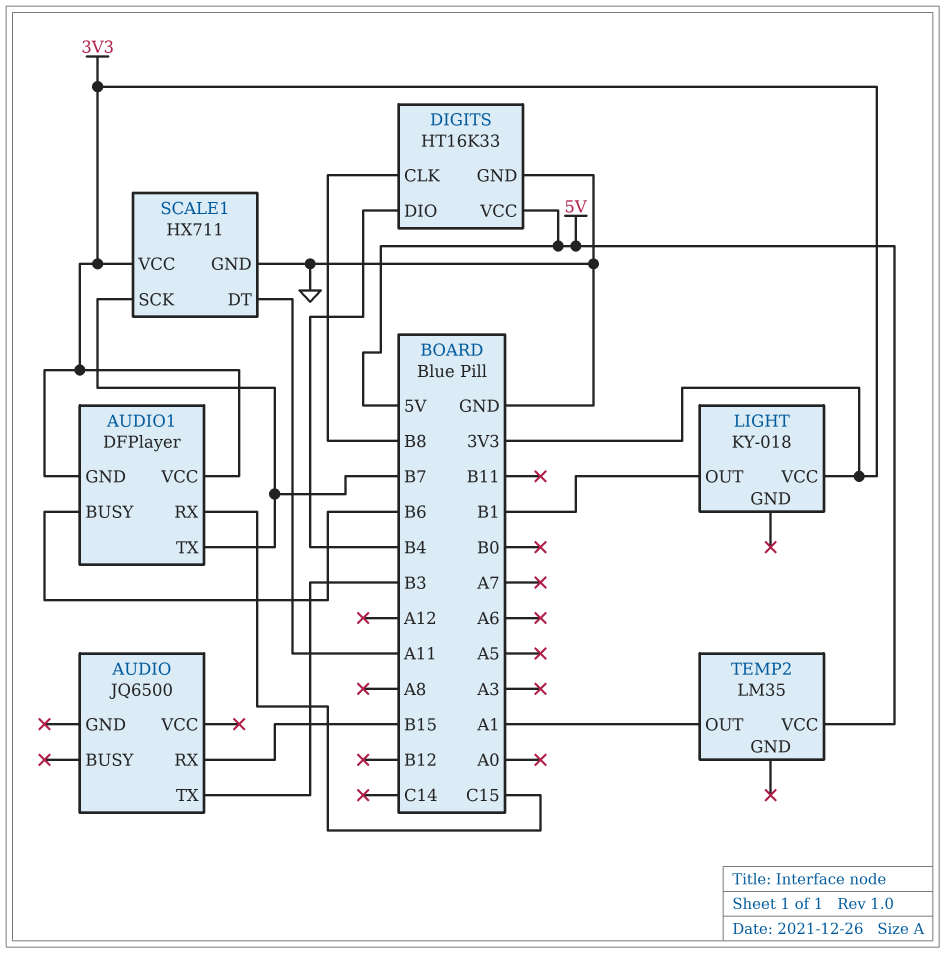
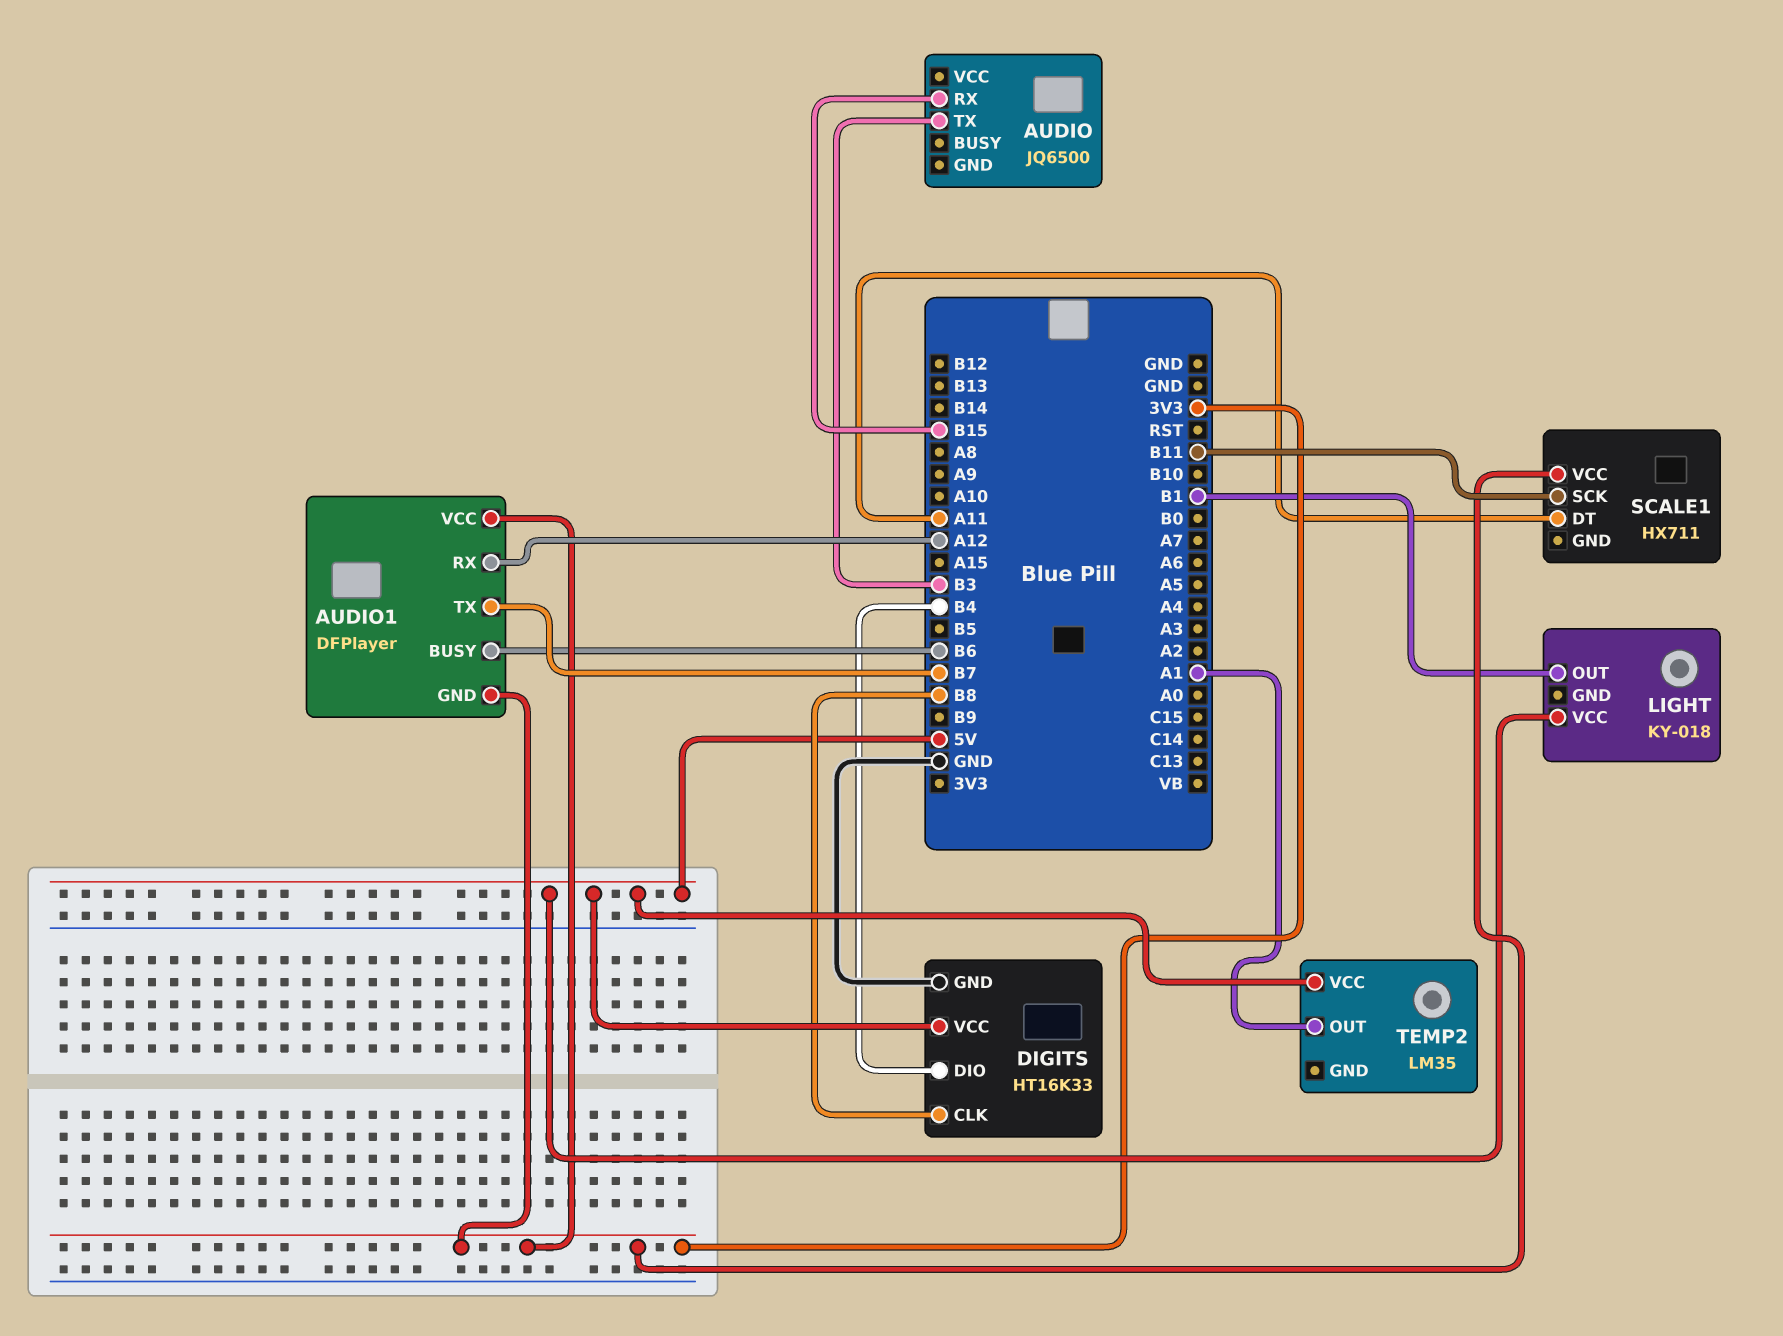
AUDIO1 pin RX: C15 -> A12
LIGHT pin VCC: 3V3 -> 5V
SCALE1 pin GND: GND -> none
SCALE1 pin SCK: B7 -> B11

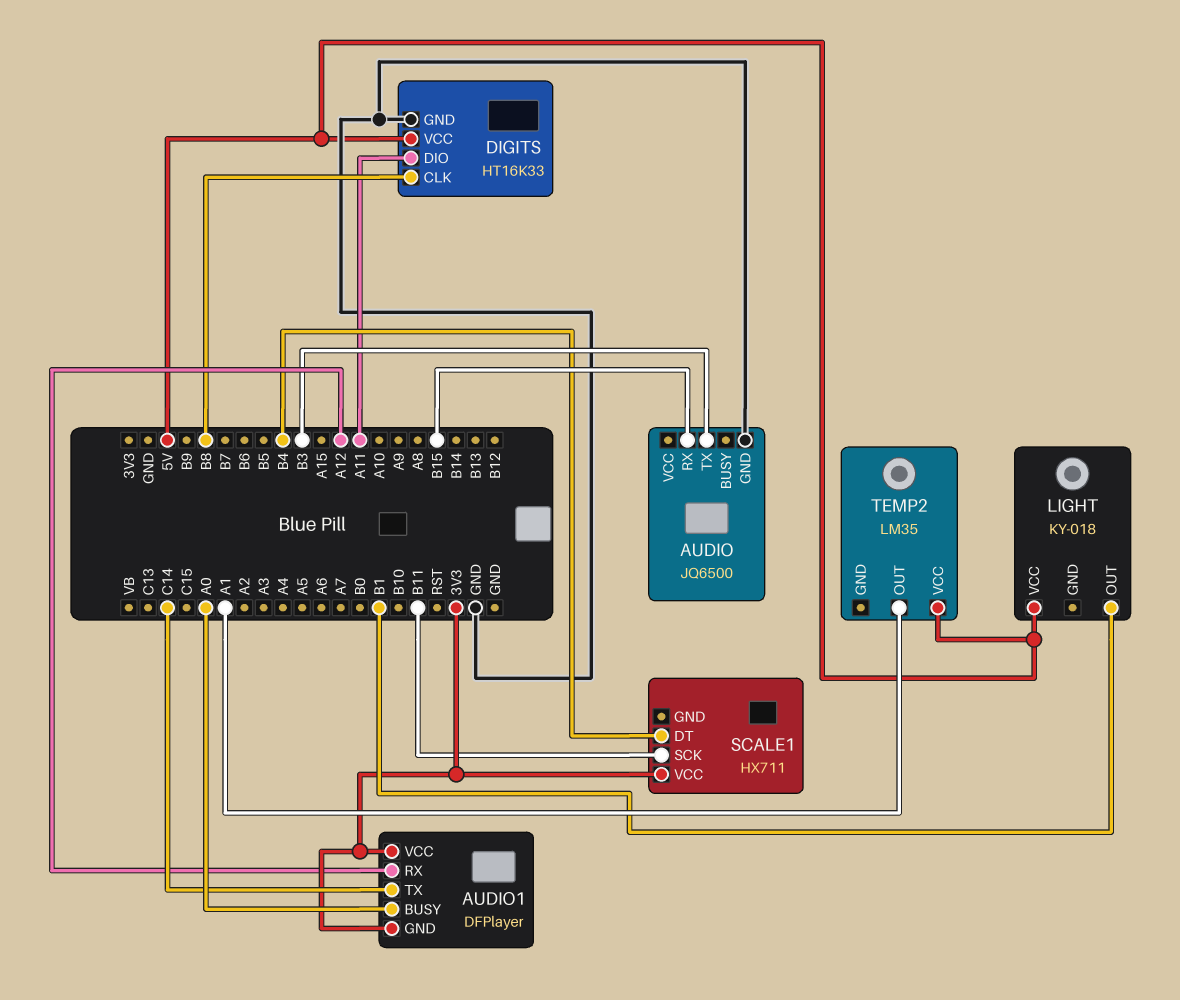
AUDIO pin GND: none -> GND
AUDIO1 pin BUSY: B6 -> A0
AUDIO1 pin TX: B7 -> C14
DIGITS pin DIO: B4 -> A11
SCALE1 pin DT: A11 -> B4

